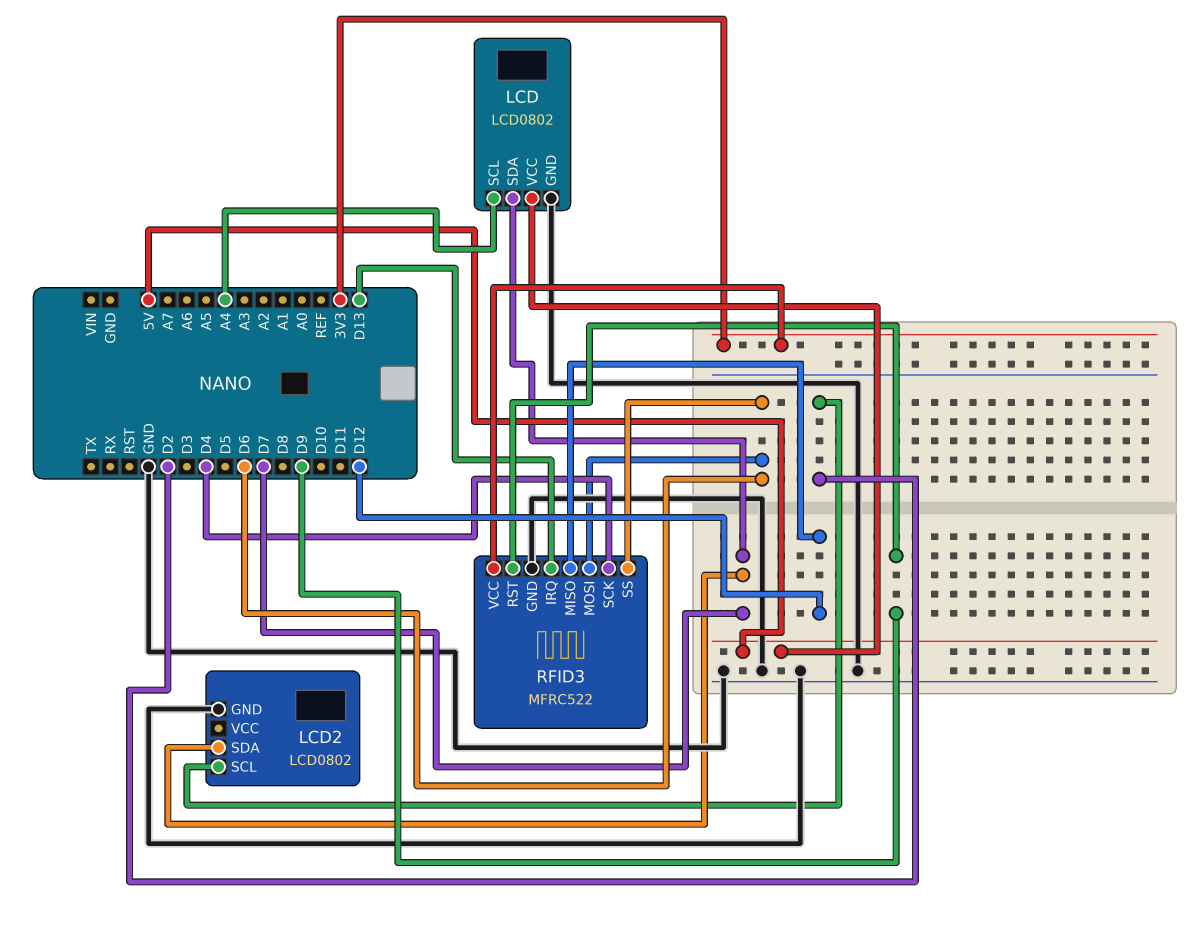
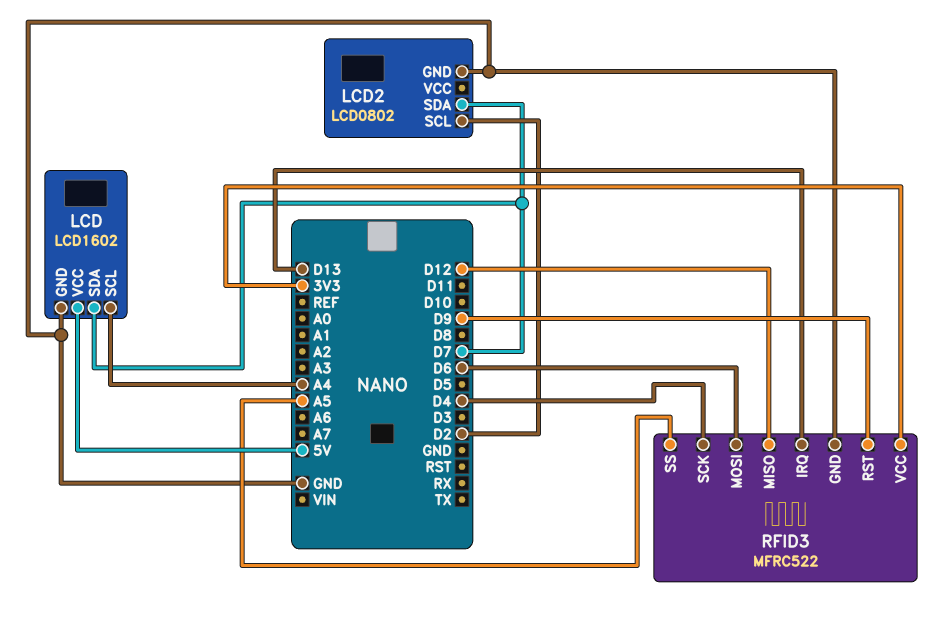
LCD: LCD0802 -> LCD1602
RFID3 pin SS: D6 -> A5

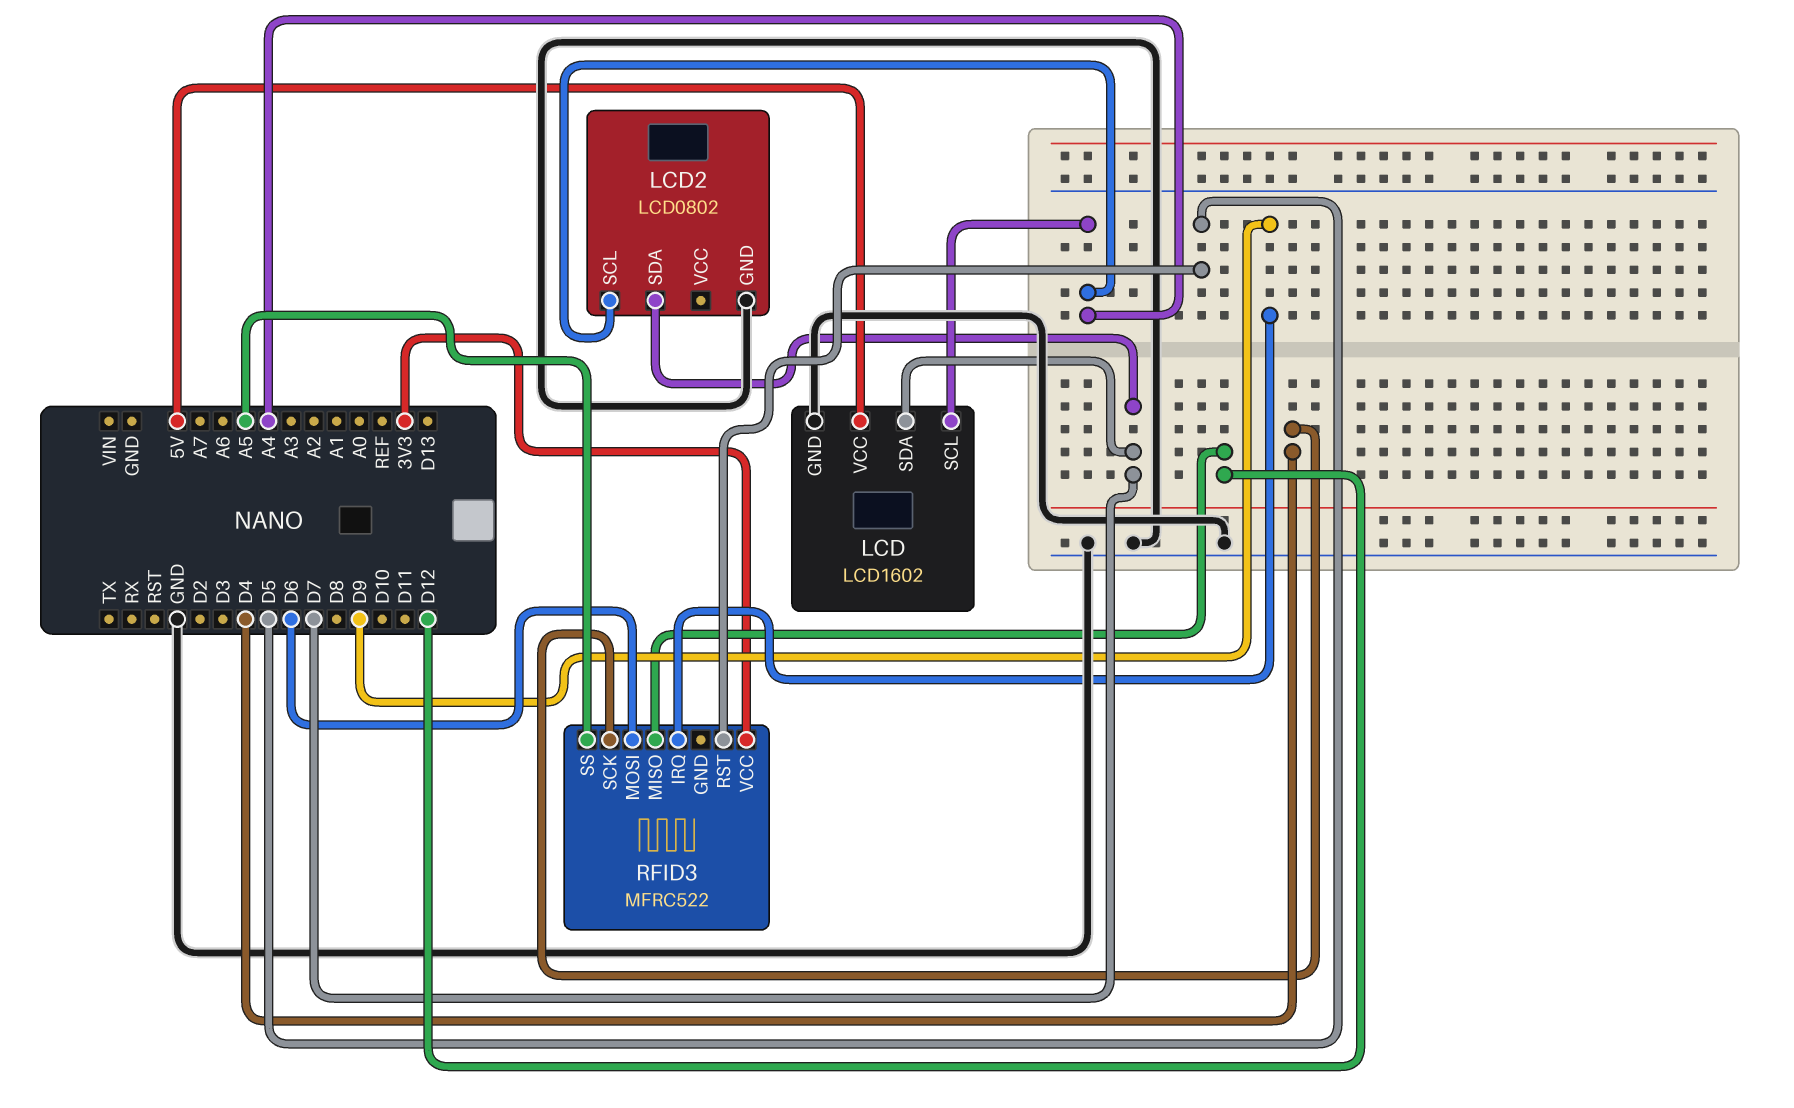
LCD2 pin SCL: D2 -> A4
RFID3 pin GND: GND -> none
RFID3 pin IRQ: D13 -> D9
RFID3 pin RST: D9 -> D5

